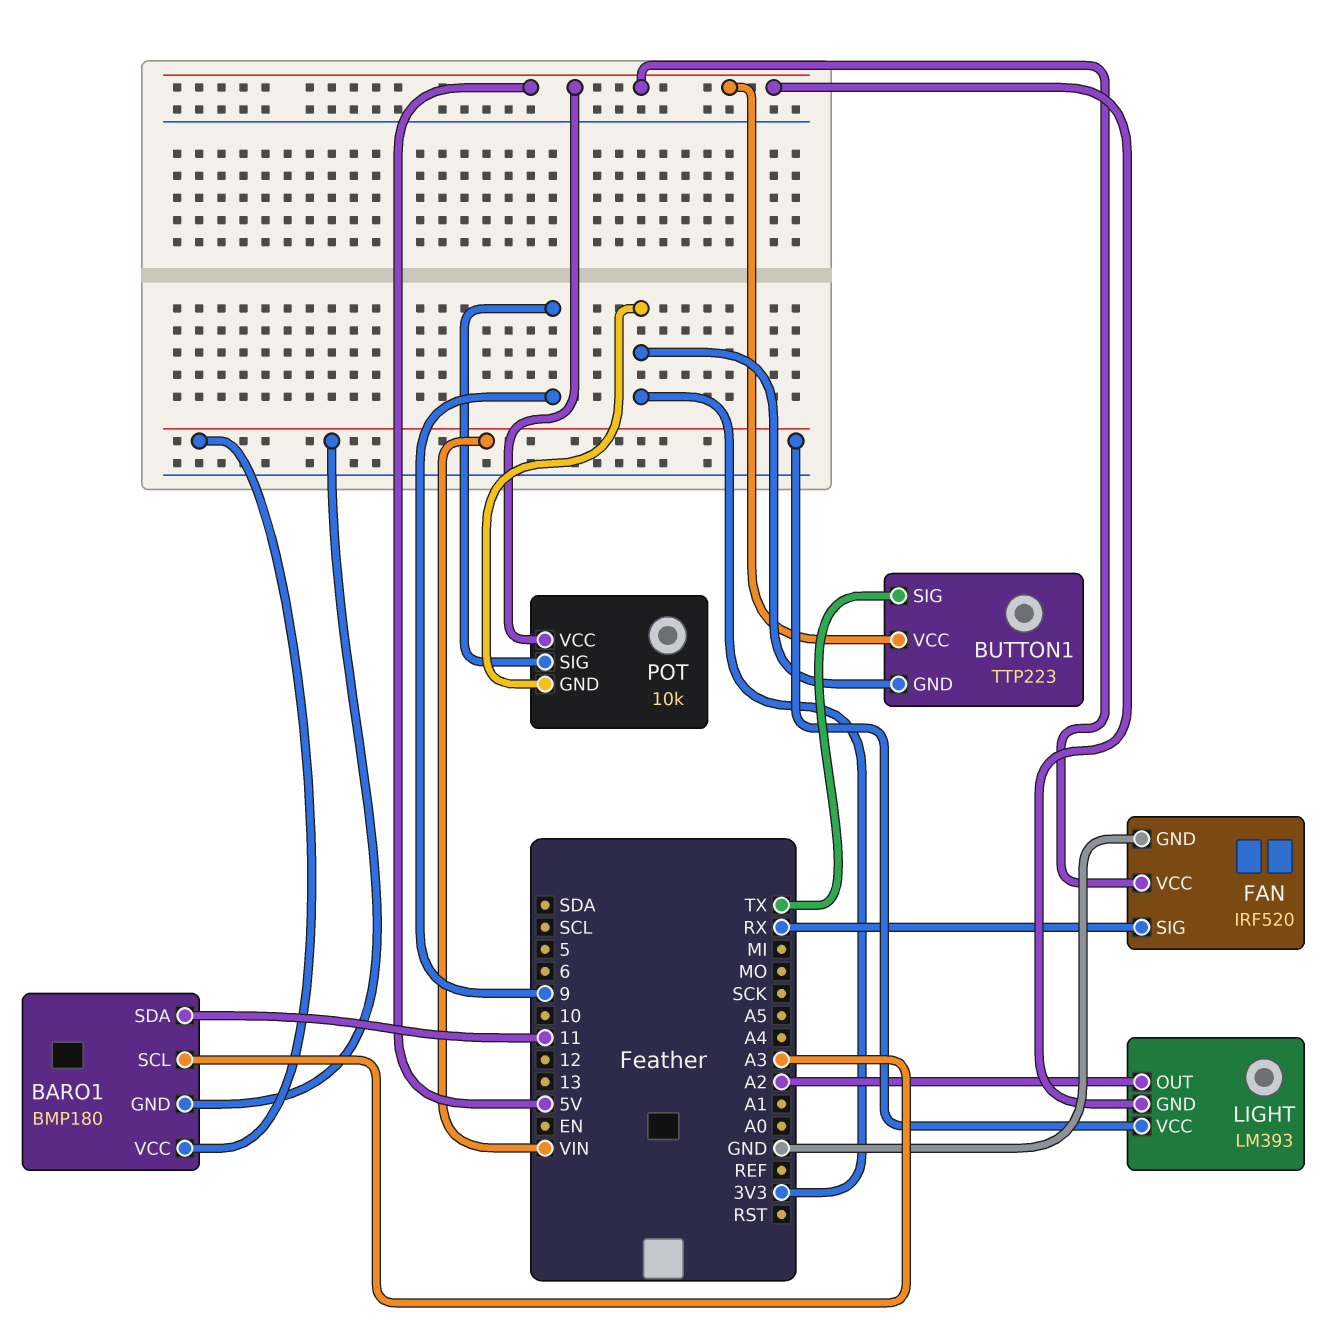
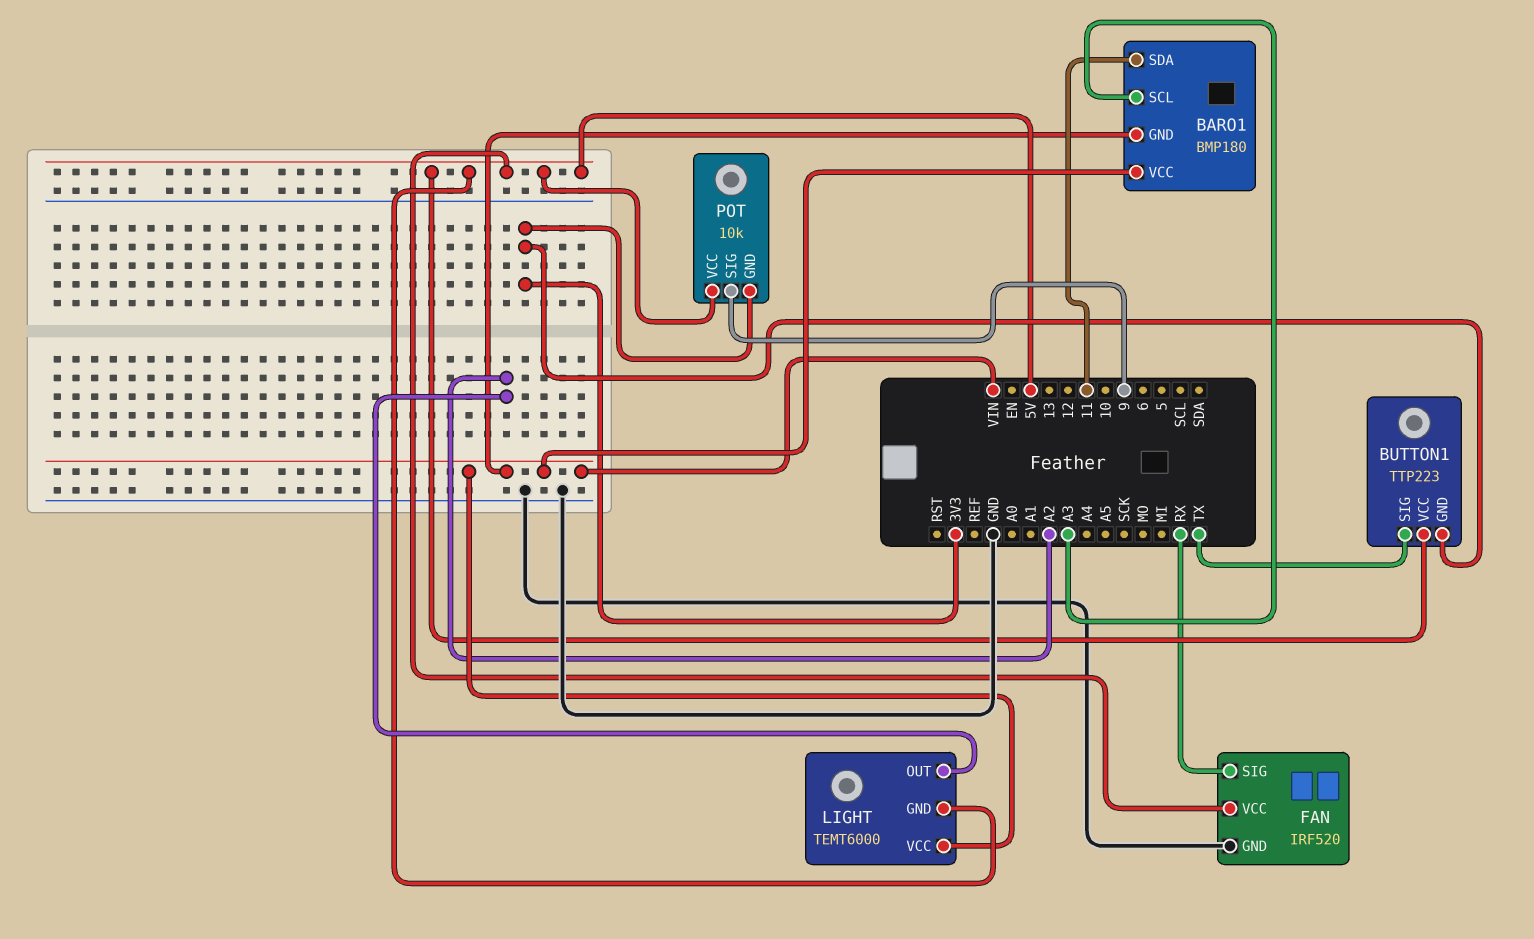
LIGHT: LM393 -> TEMT6000

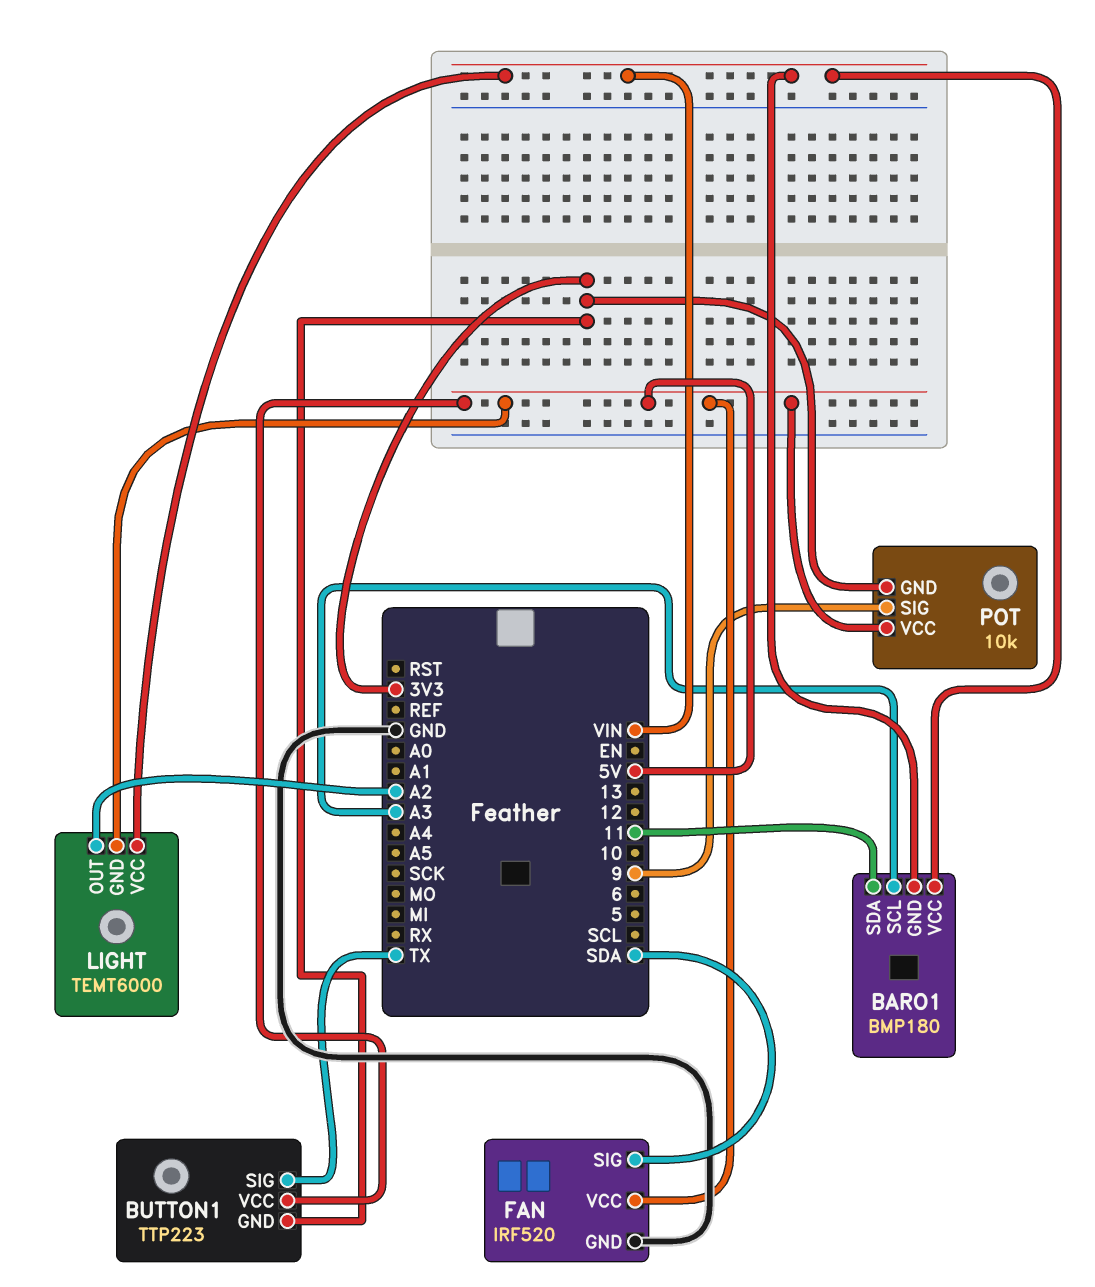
FAN pin SIG: RX -> SDA

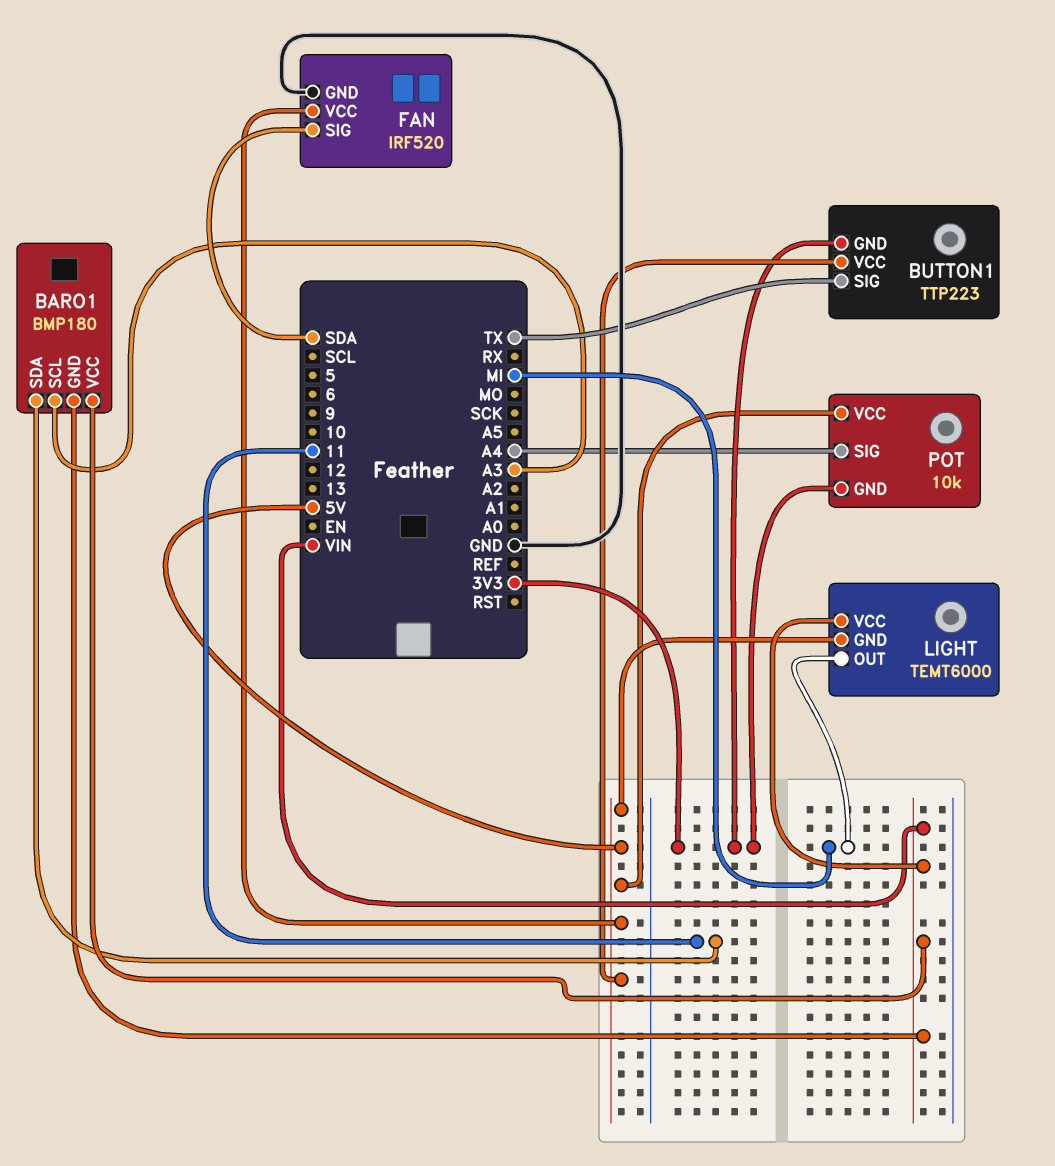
LIGHT pin OUT: A2 -> MI
POT pin SIG: 9 -> A4

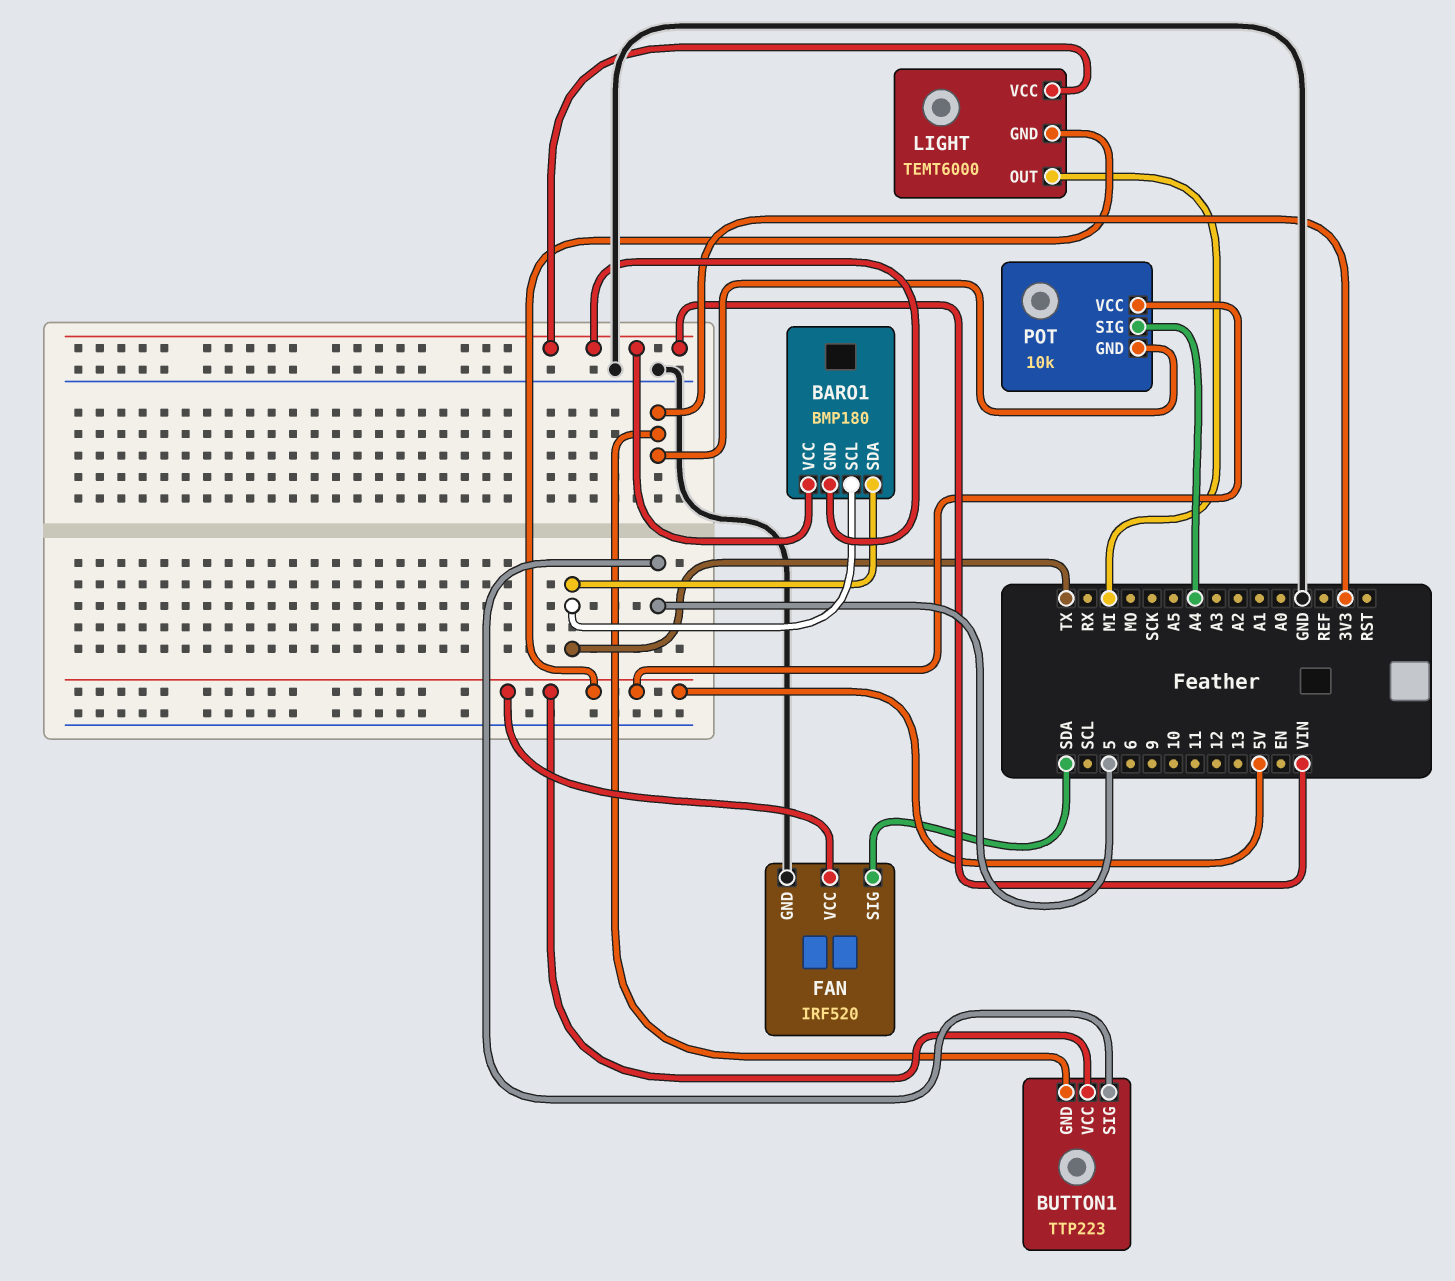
BARO1 pin SCL: A3 -> TX
BARO1 pin SDA: 11 -> TX
BUTTON1 pin SIG: TX -> 5

